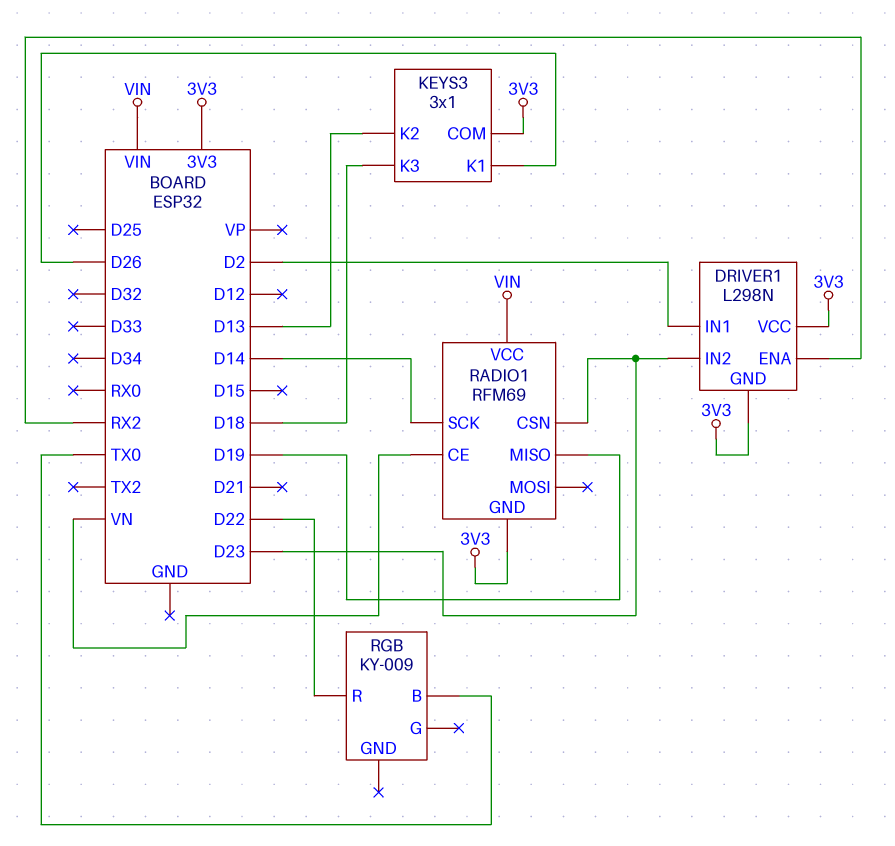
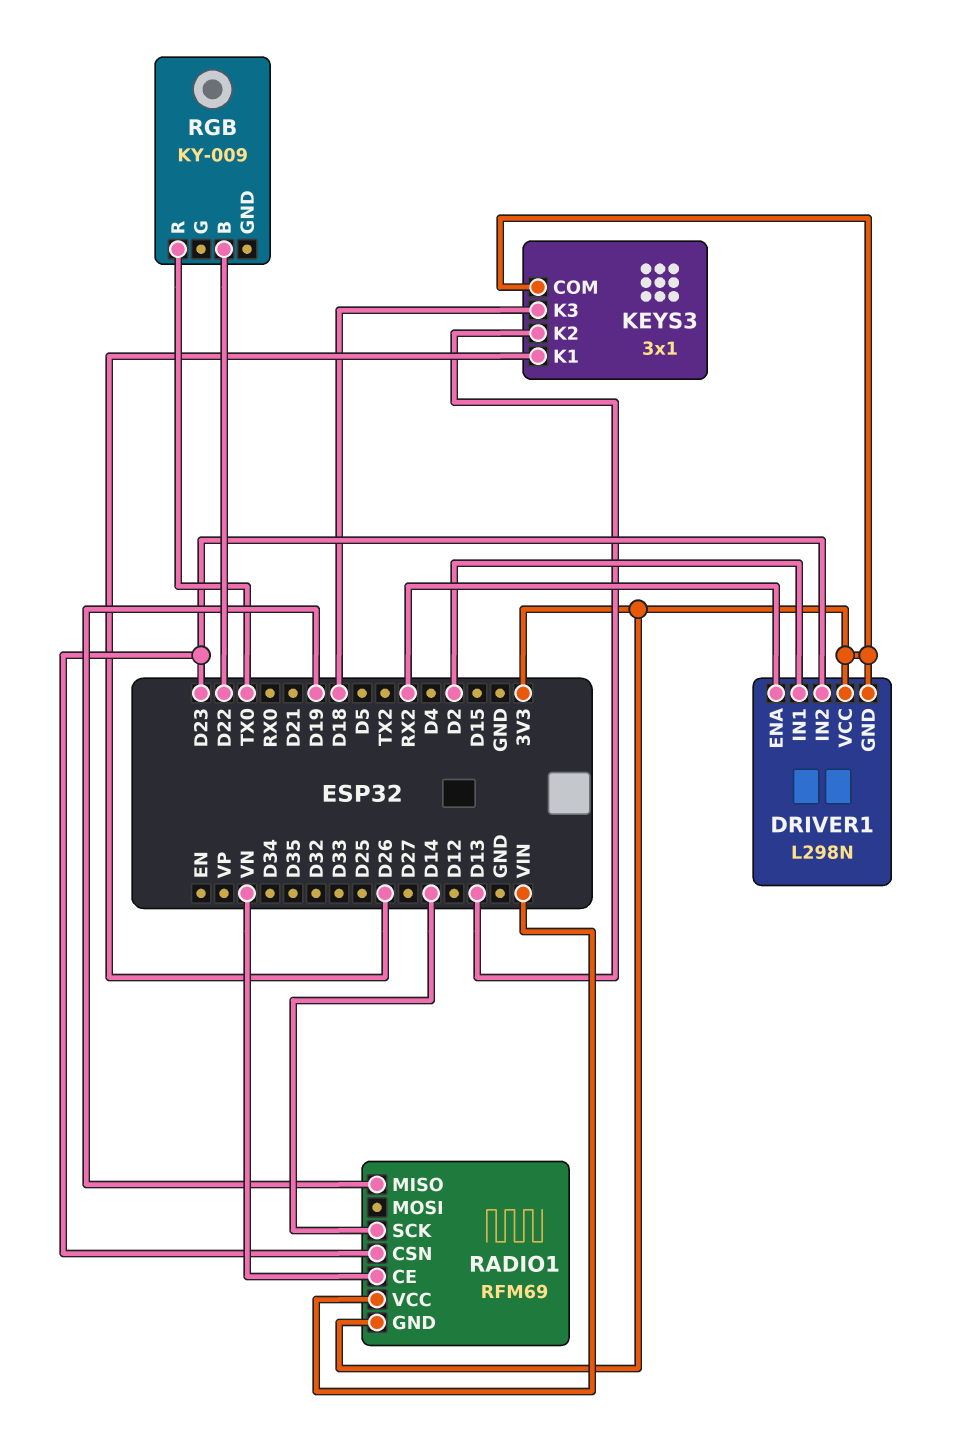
RGB pin B: TX0 -> D22
RGB pin R: D22 -> TX0

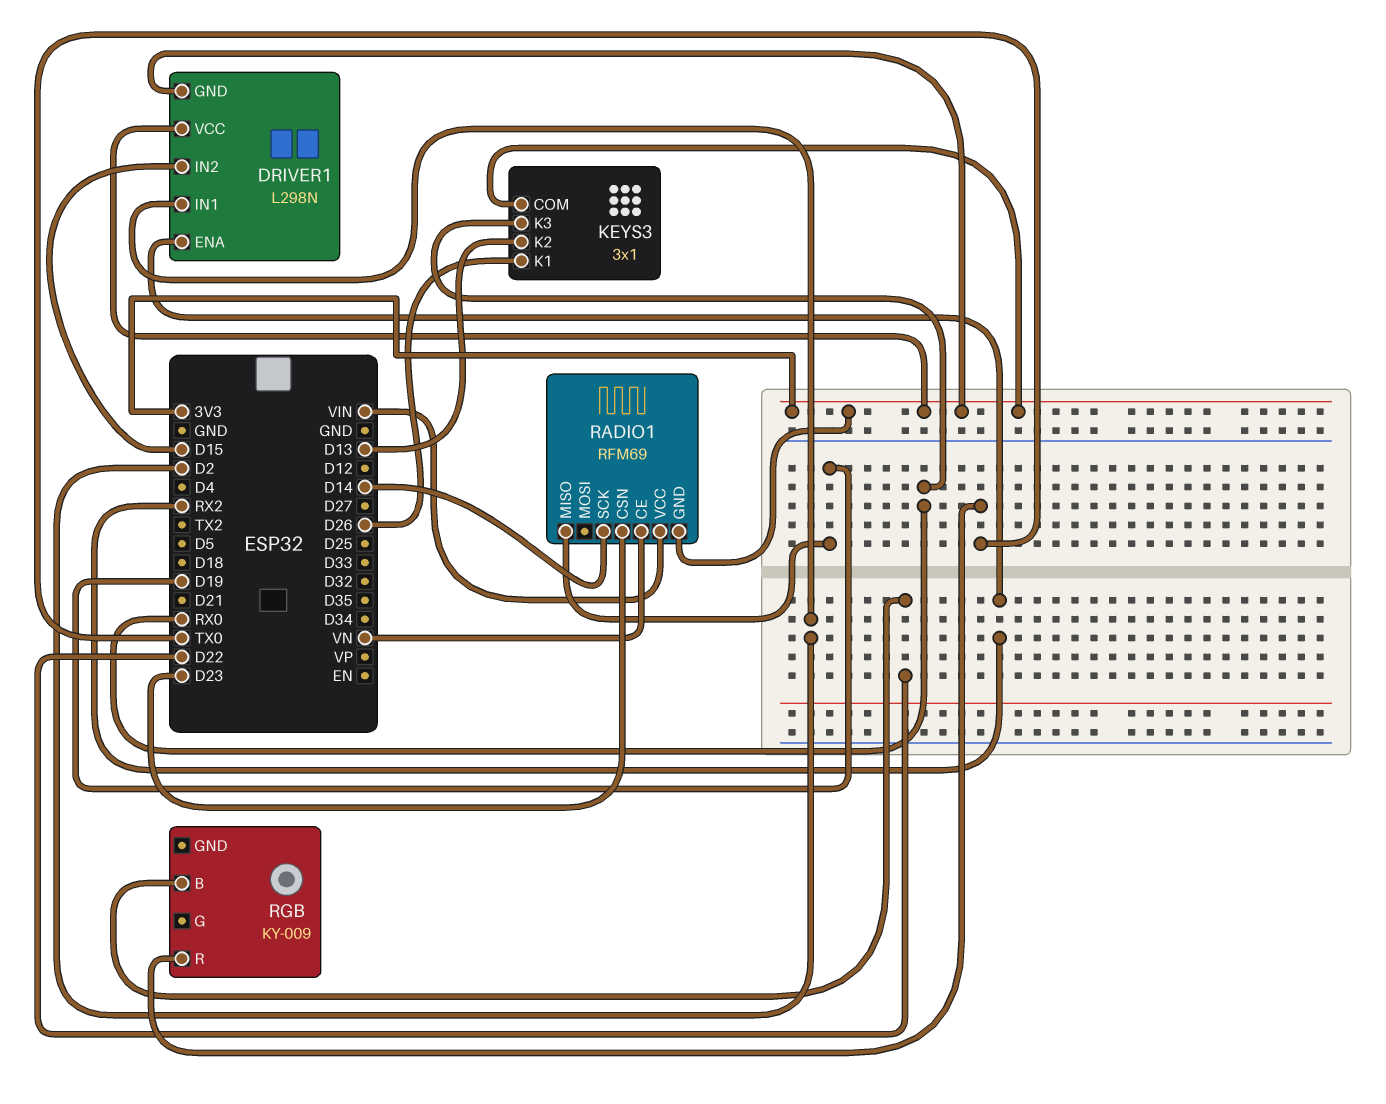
DRIVER1 pin IN2: D23 -> D15
KEYS3 pin K3: D18 -> RX0

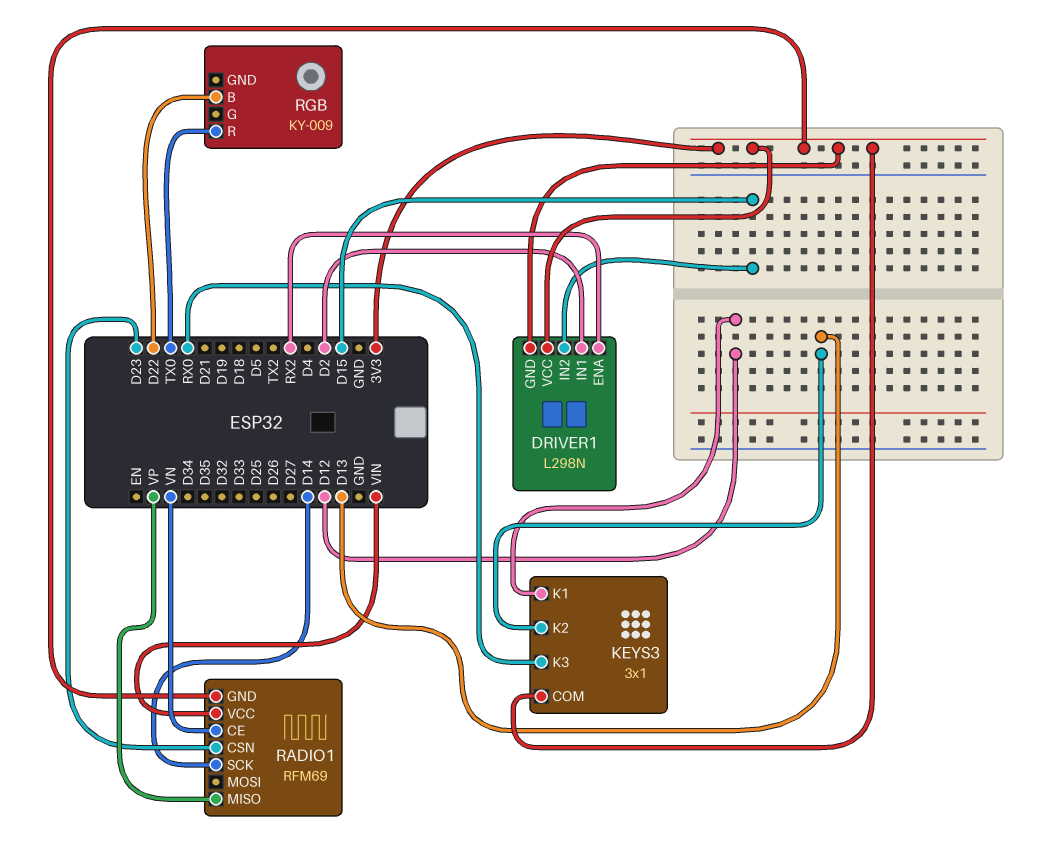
KEYS3 pin K1: D26 -> D12
RADIO1 pin MISO: D19 -> VP

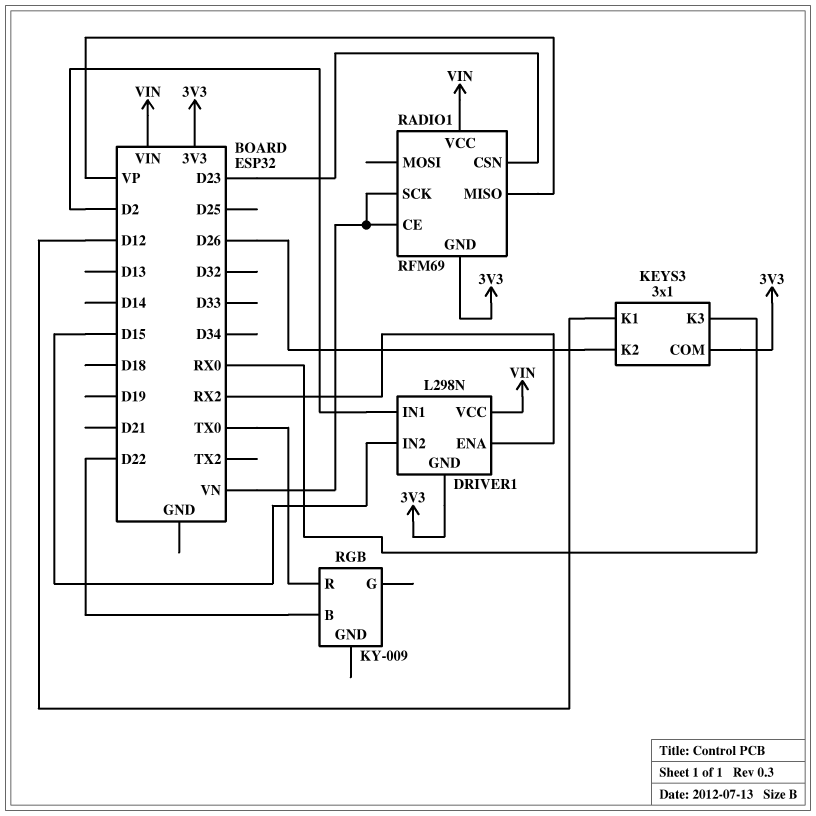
DRIVER1 pin VCC: 3V3 -> VIN
KEYS3 pin K2: D13 -> D26
RADIO1 pin SCK: D14 -> VN

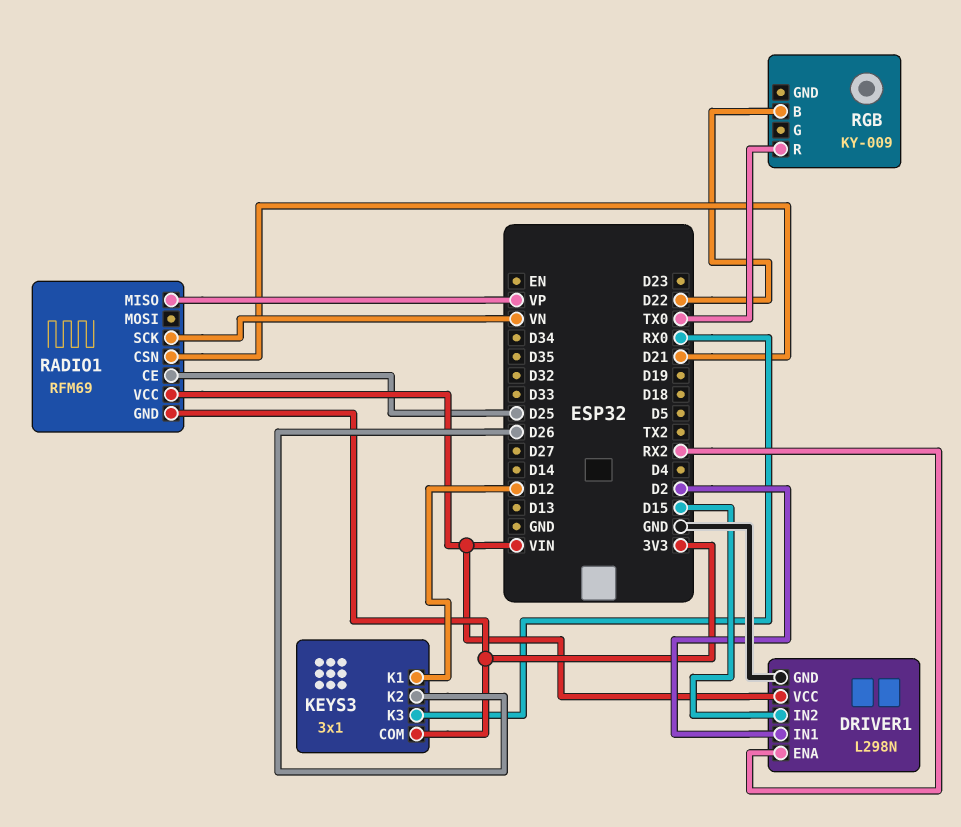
DRIVER1 pin GND: 3V3 -> GND
RADIO1 pin CE: VN -> D25
RADIO1 pin CSN: D23 -> D21

